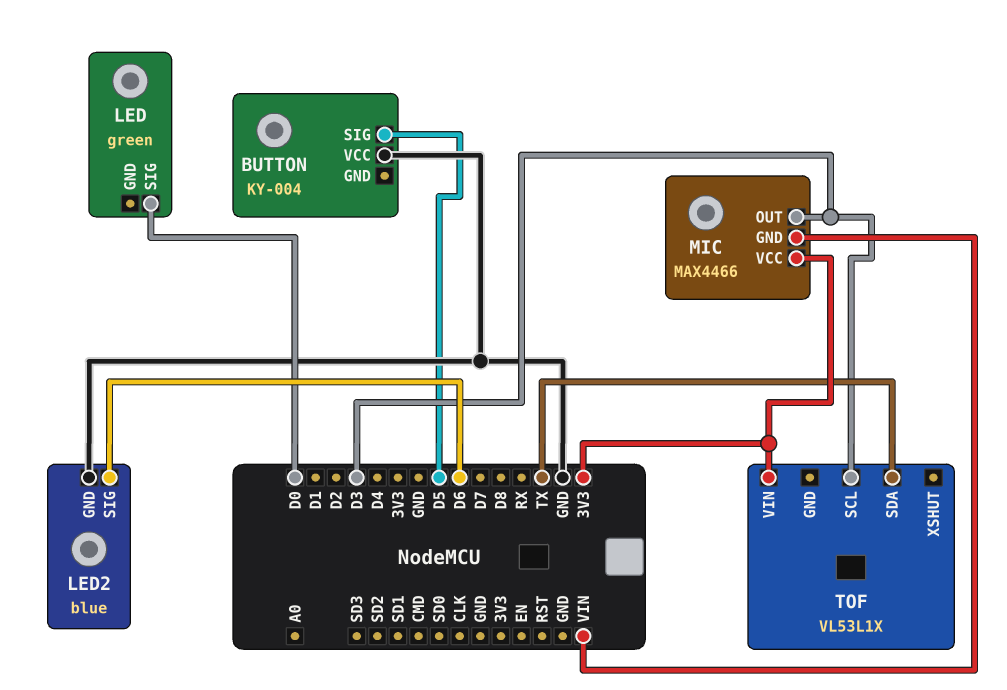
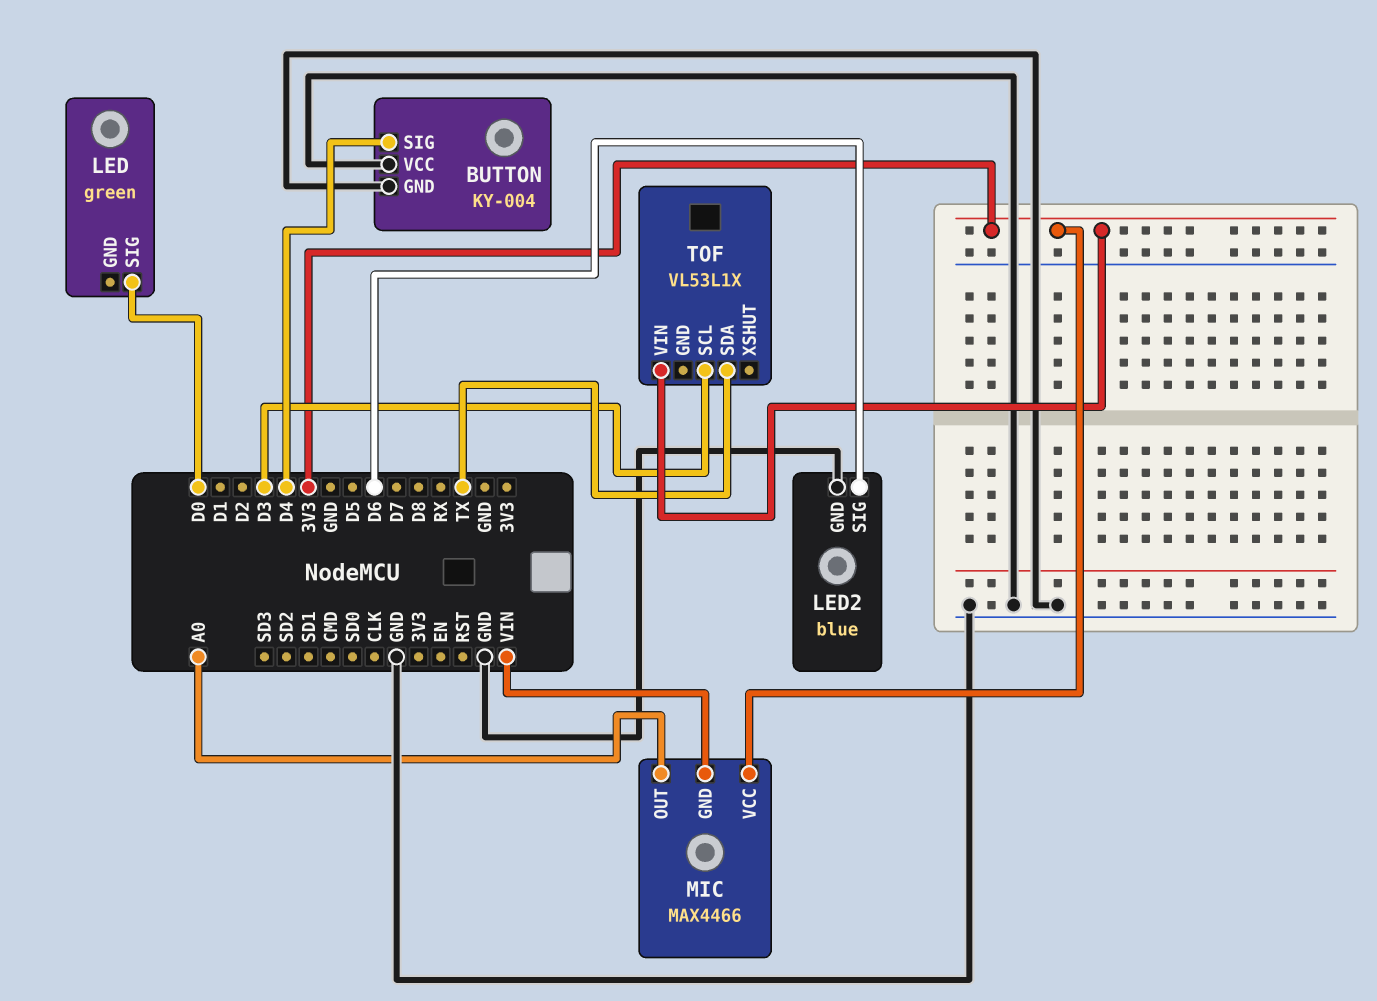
BUTTON pin GND: none -> GND
BUTTON pin SIG: D5 -> D4
MIC pin OUT: D3 -> A0

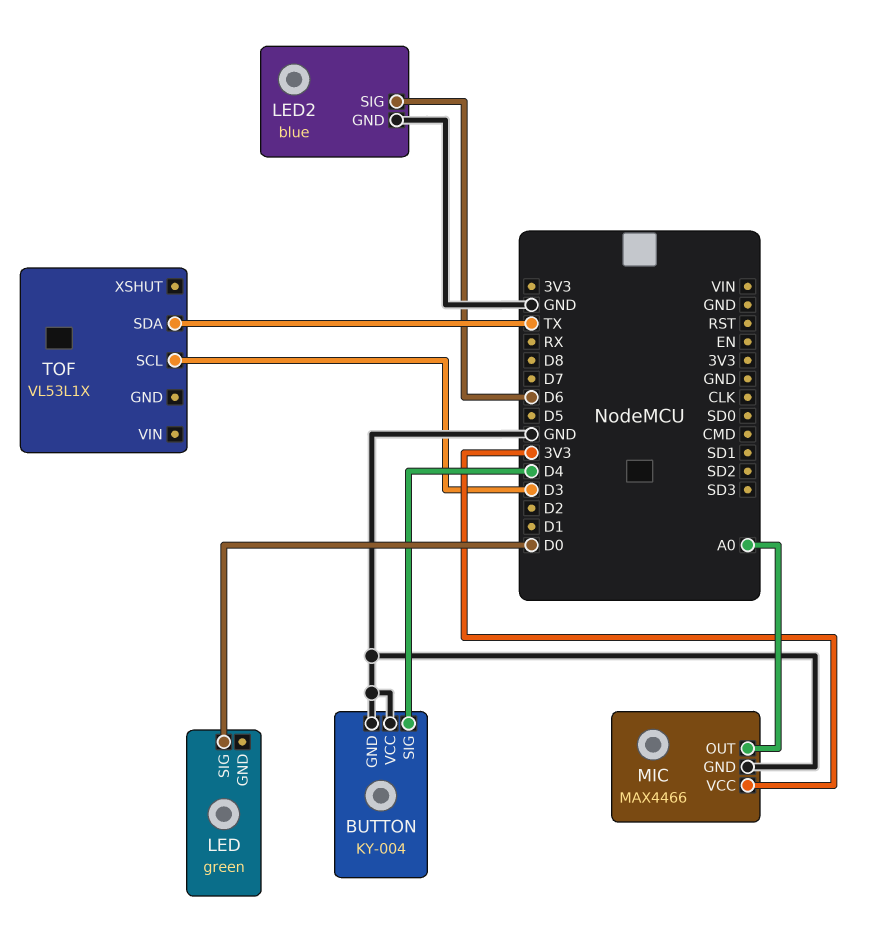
MIC pin GND: VIN -> GND
TOF pin VIN: 3V3 -> none

